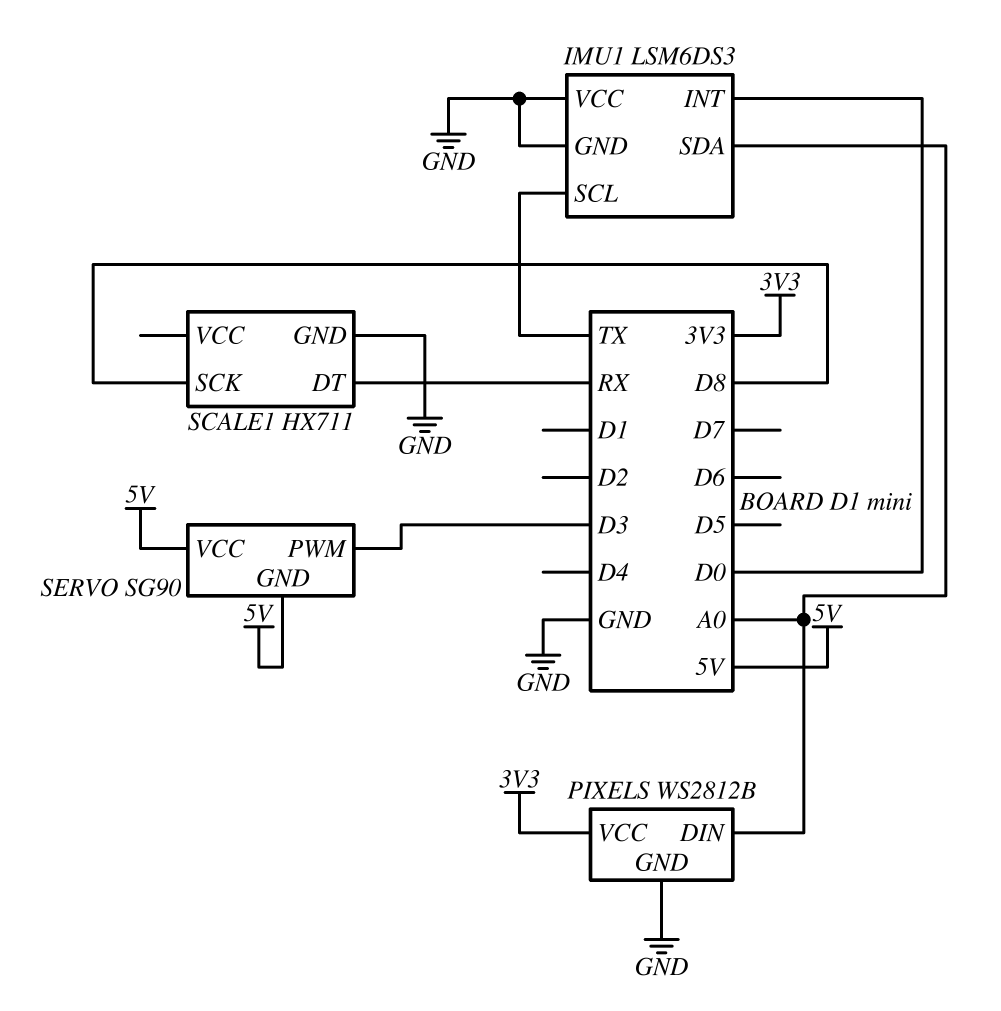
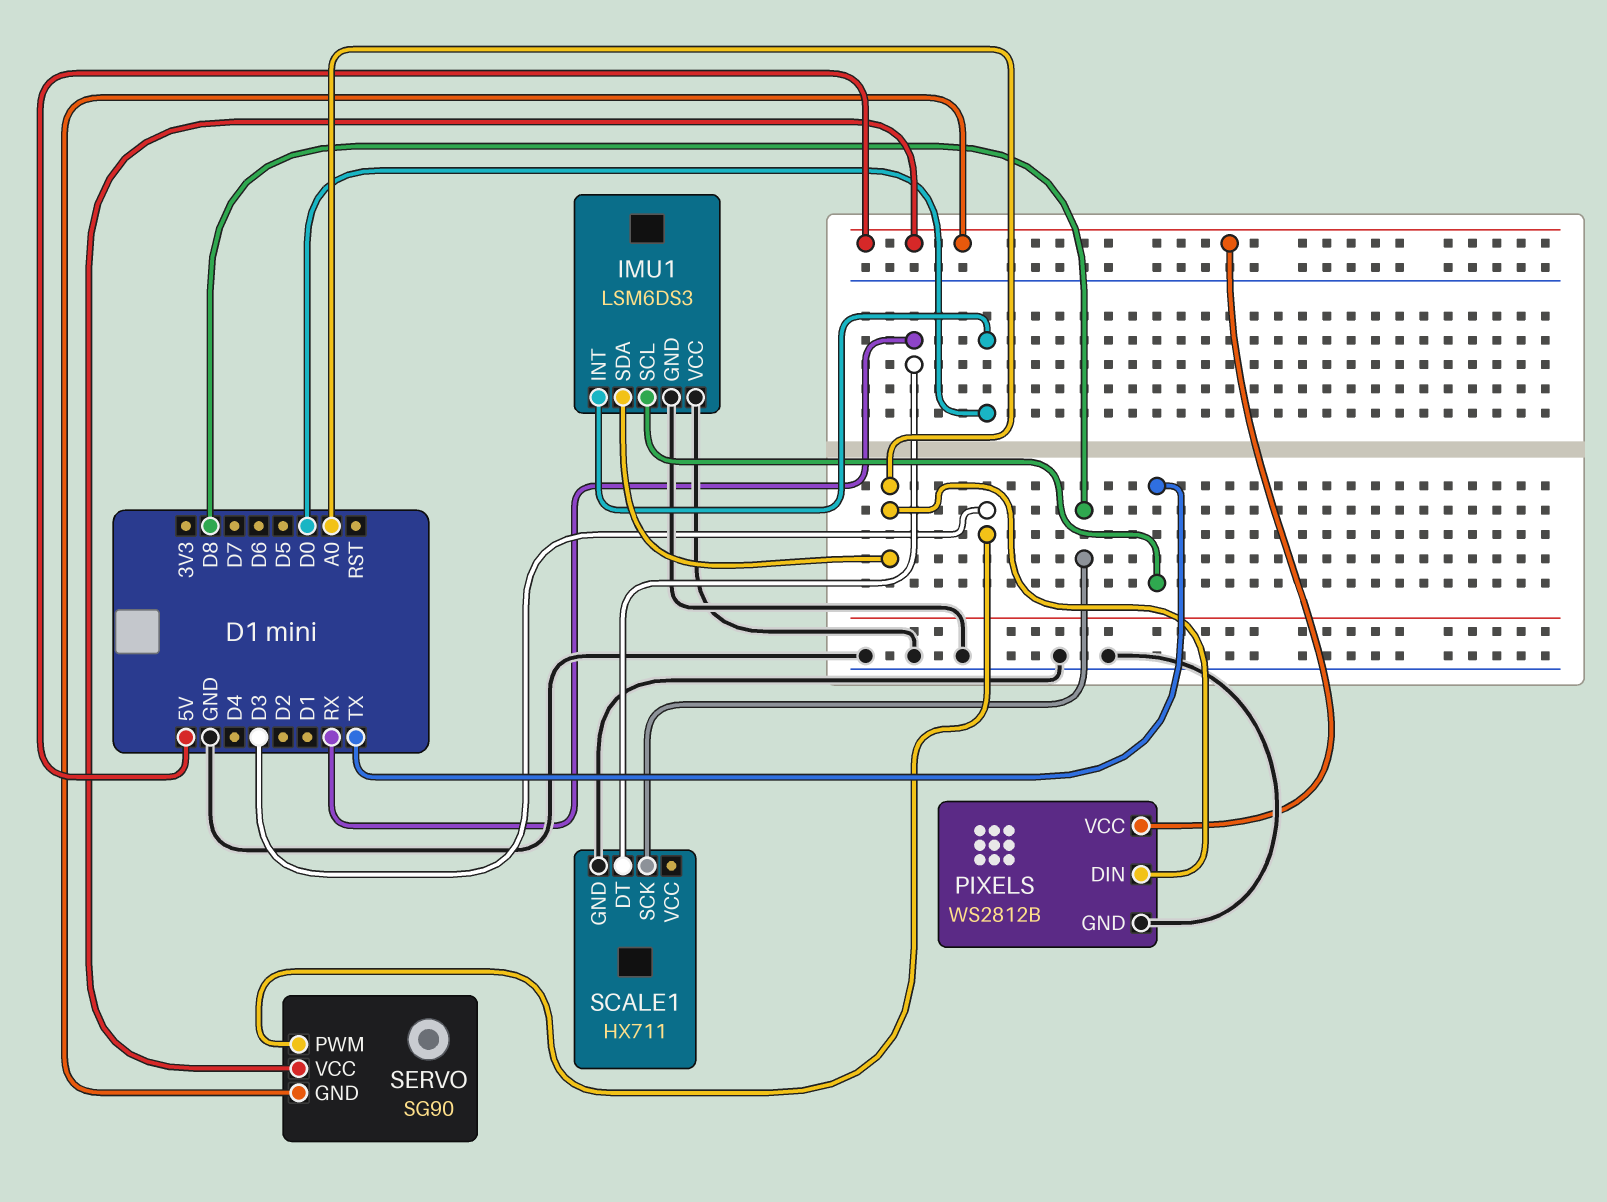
PIXELS pin VCC: 3V3 -> 5V

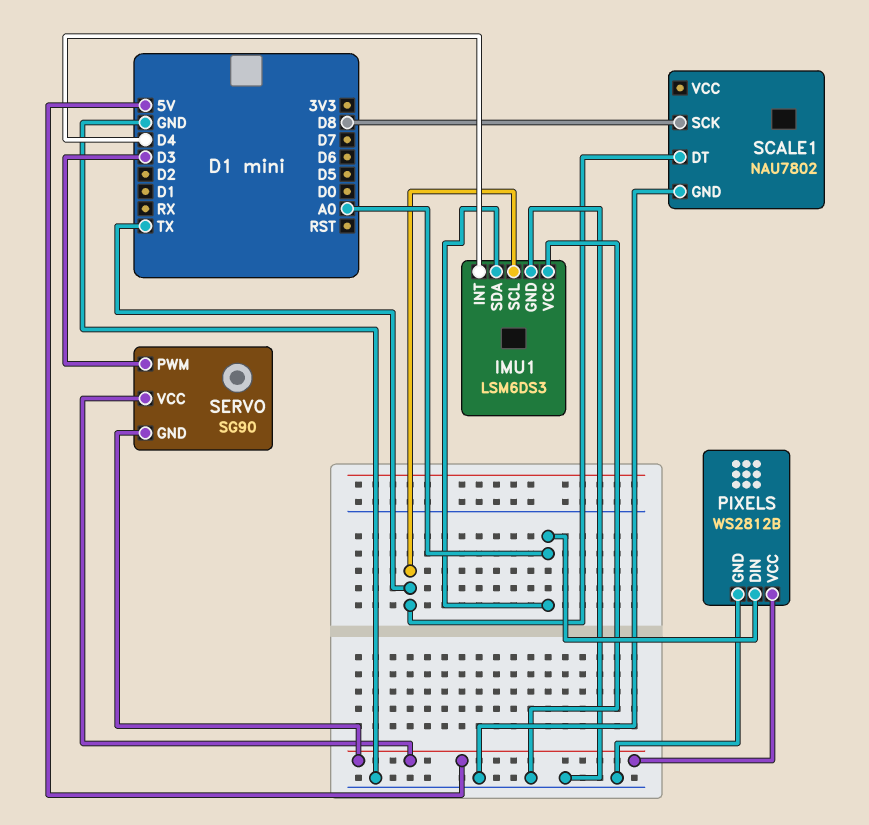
IMU1 pin INT: D0 -> D4
SCALE1: HX711 -> NAU7802
SCALE1 pin DT: RX -> TX

